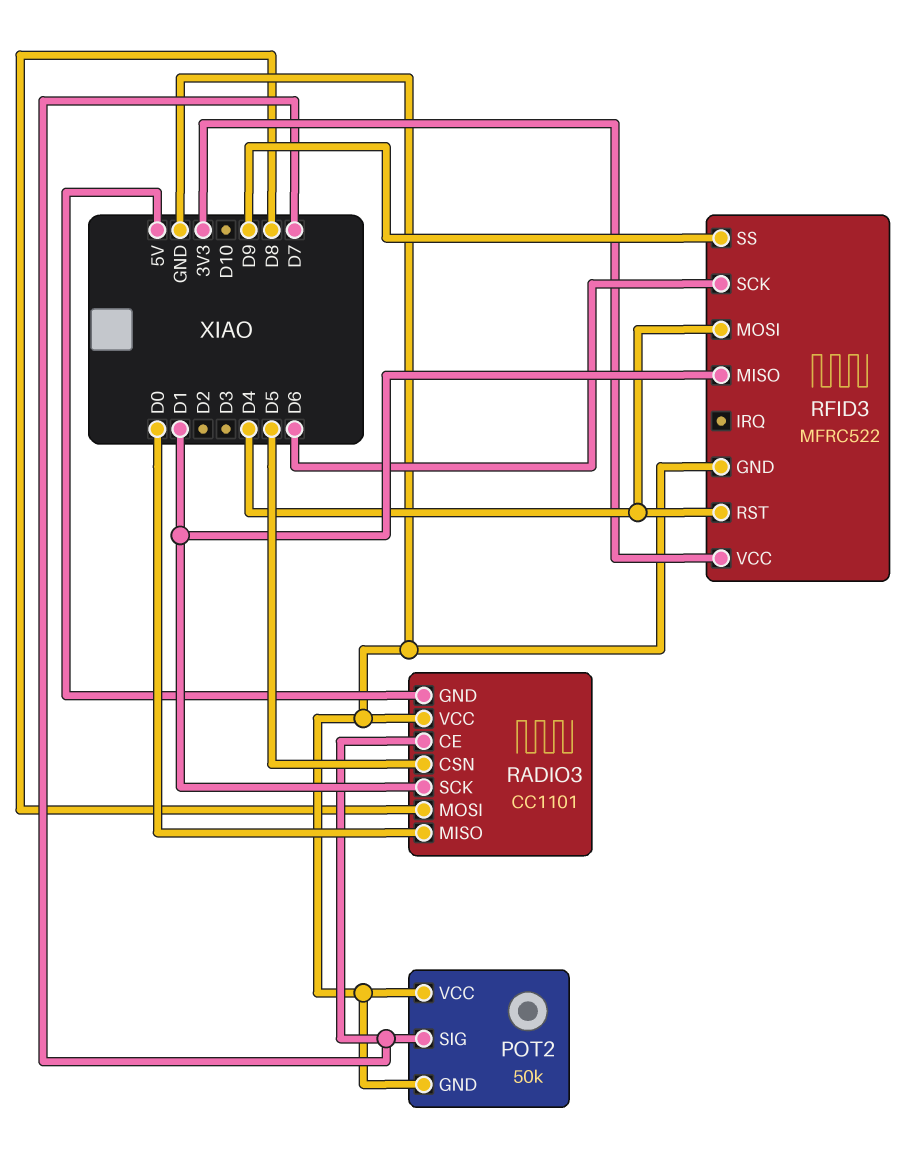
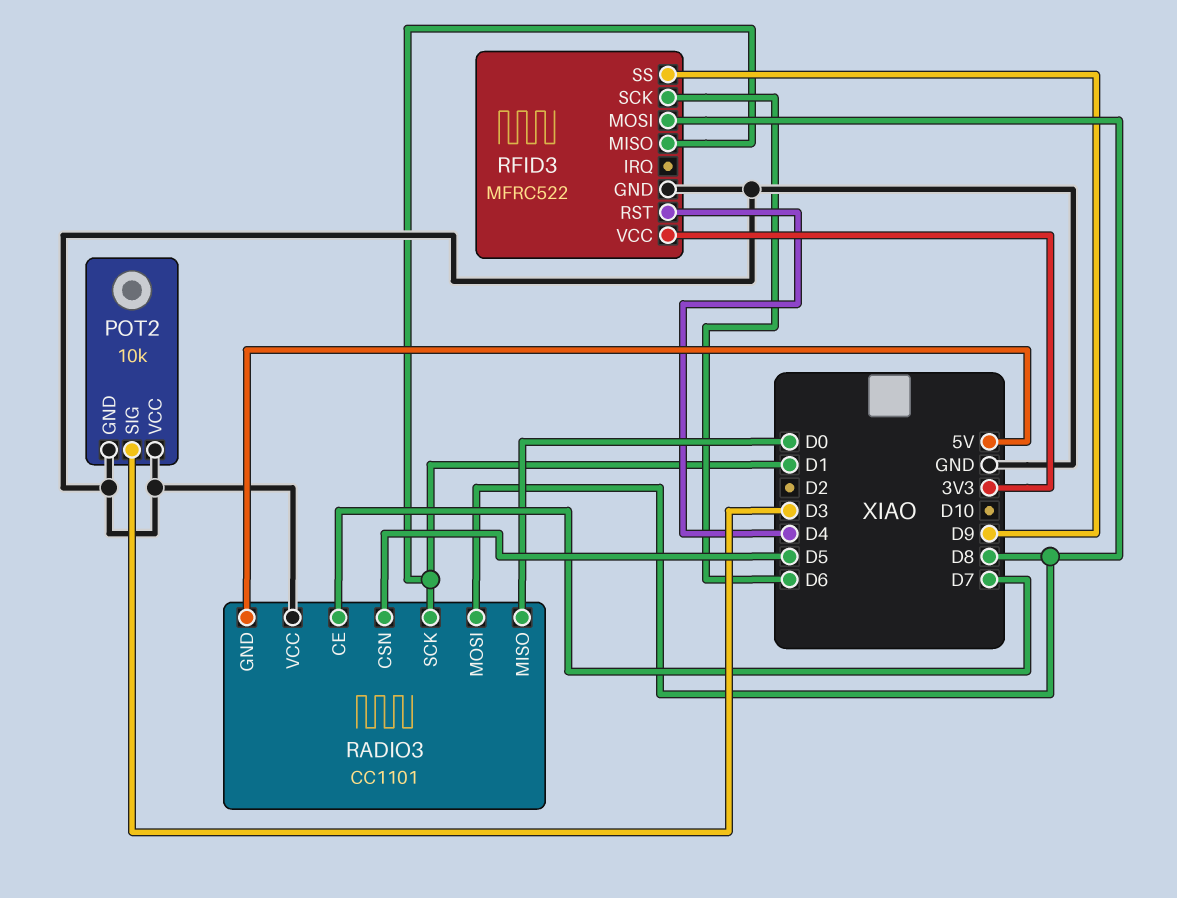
POT2: 50k -> 10k
POT2 pin SIG: D7 -> D3
RFID3 pin MOSI: D4 -> D8

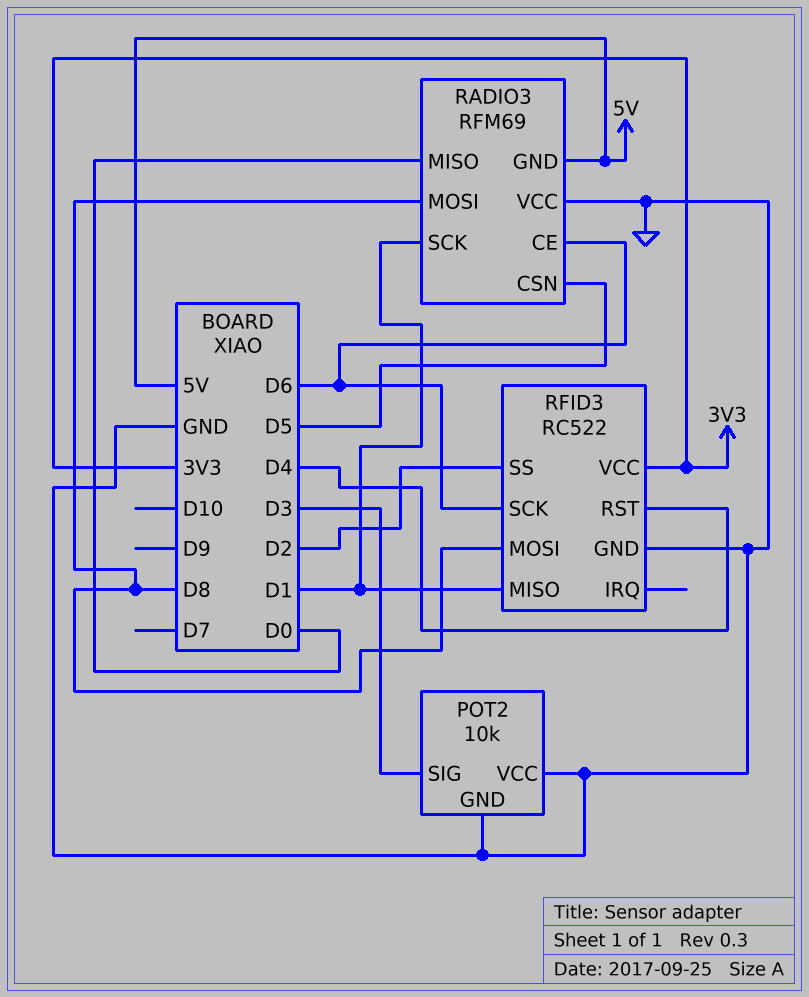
RADIO3: CC1101 -> RFM69
RADIO3 pin CE: D7 -> D6
RFID3: MFRC522 -> RC522
RFID3 pin SS: D9 -> D2

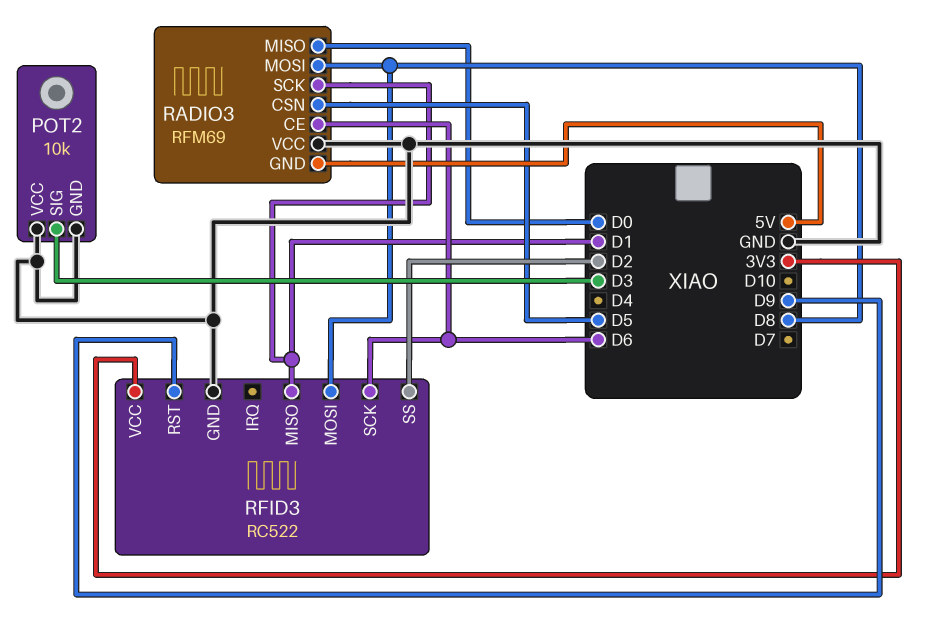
RFID3 pin RST: D4 -> D9

